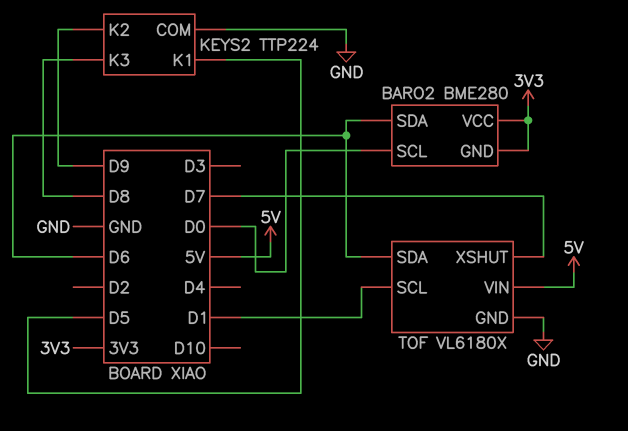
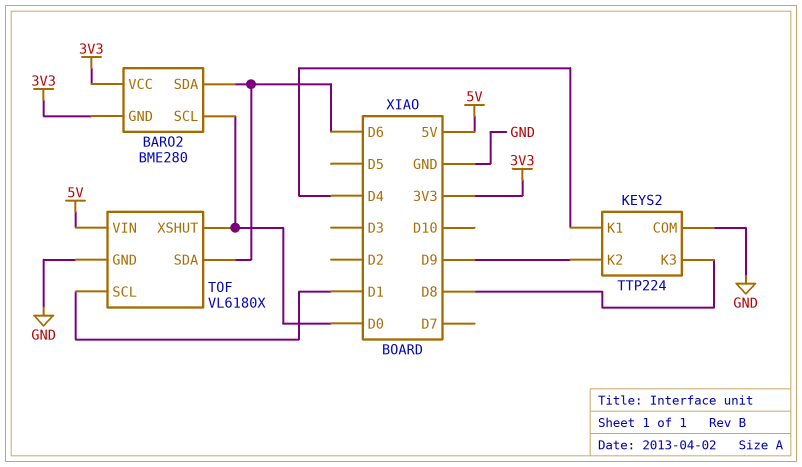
KEYS2 pin K1: D5 -> D4
TOF pin XSHUT: D7 -> D0

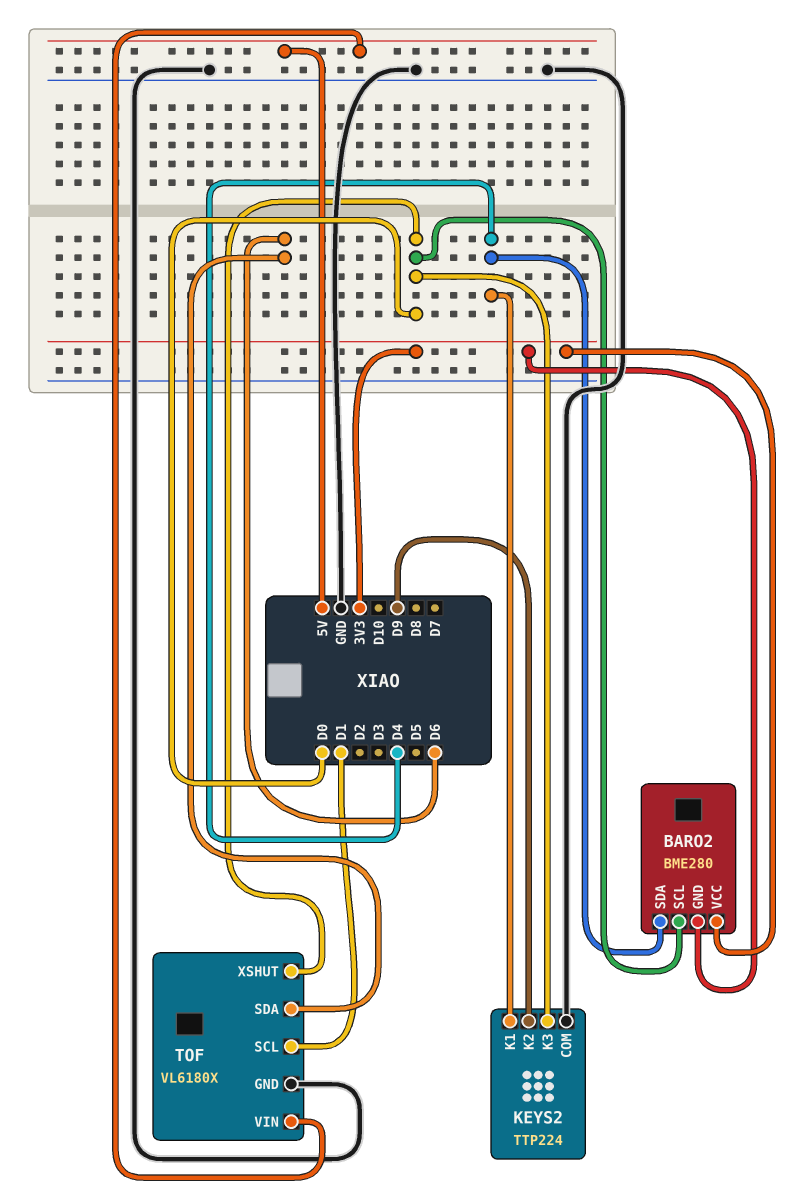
BARO2 pin SDA: D6 -> D4
KEYS2 pin K3: D8 -> D0

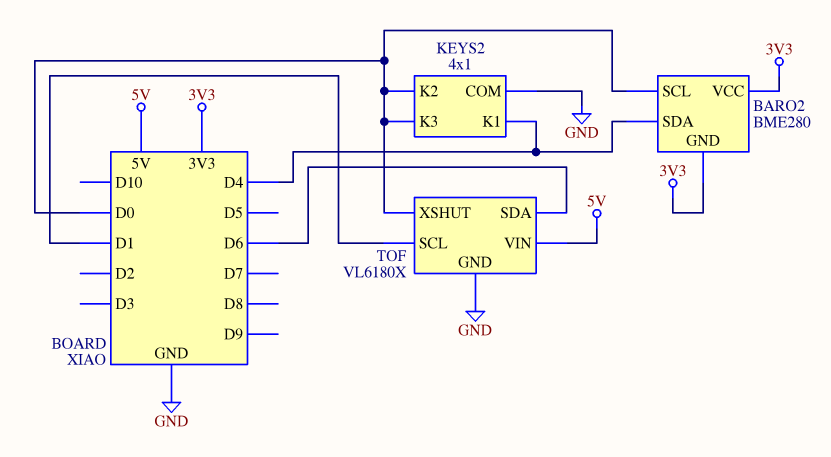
KEYS2: TTP224 -> 4x1
KEYS2 pin K2: D9 -> D0

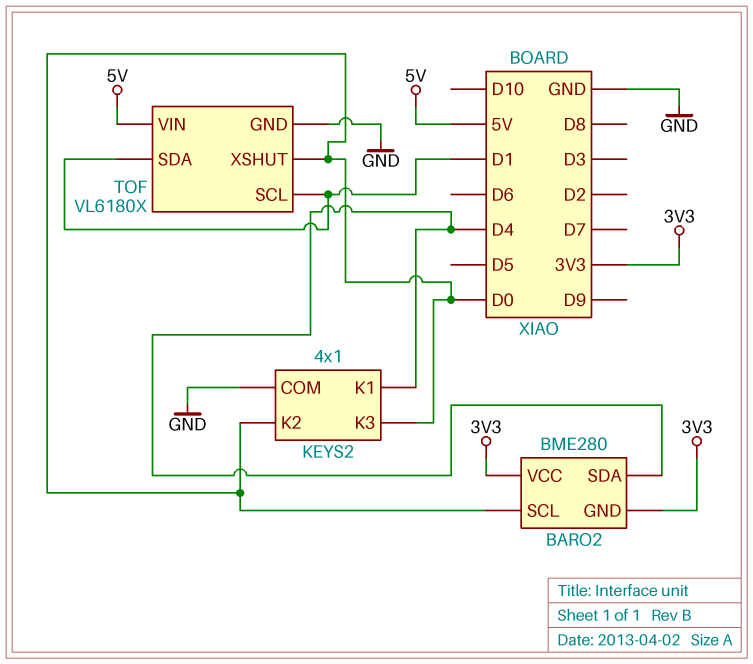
TOF pin SDA: D6 -> D1

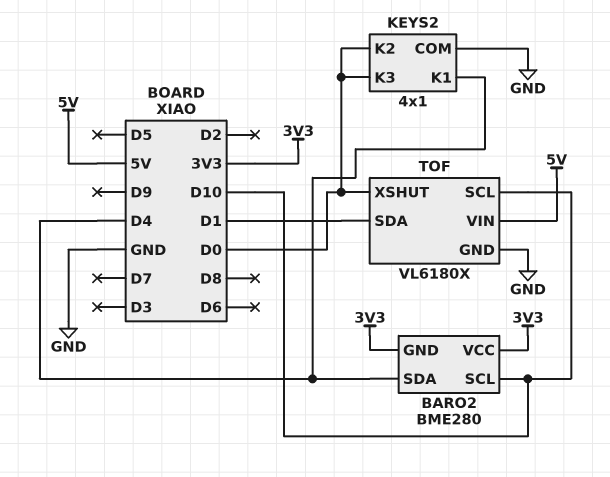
BARO2 pin SCL: D0 -> D10
TOF pin SCL: D1 -> D10

